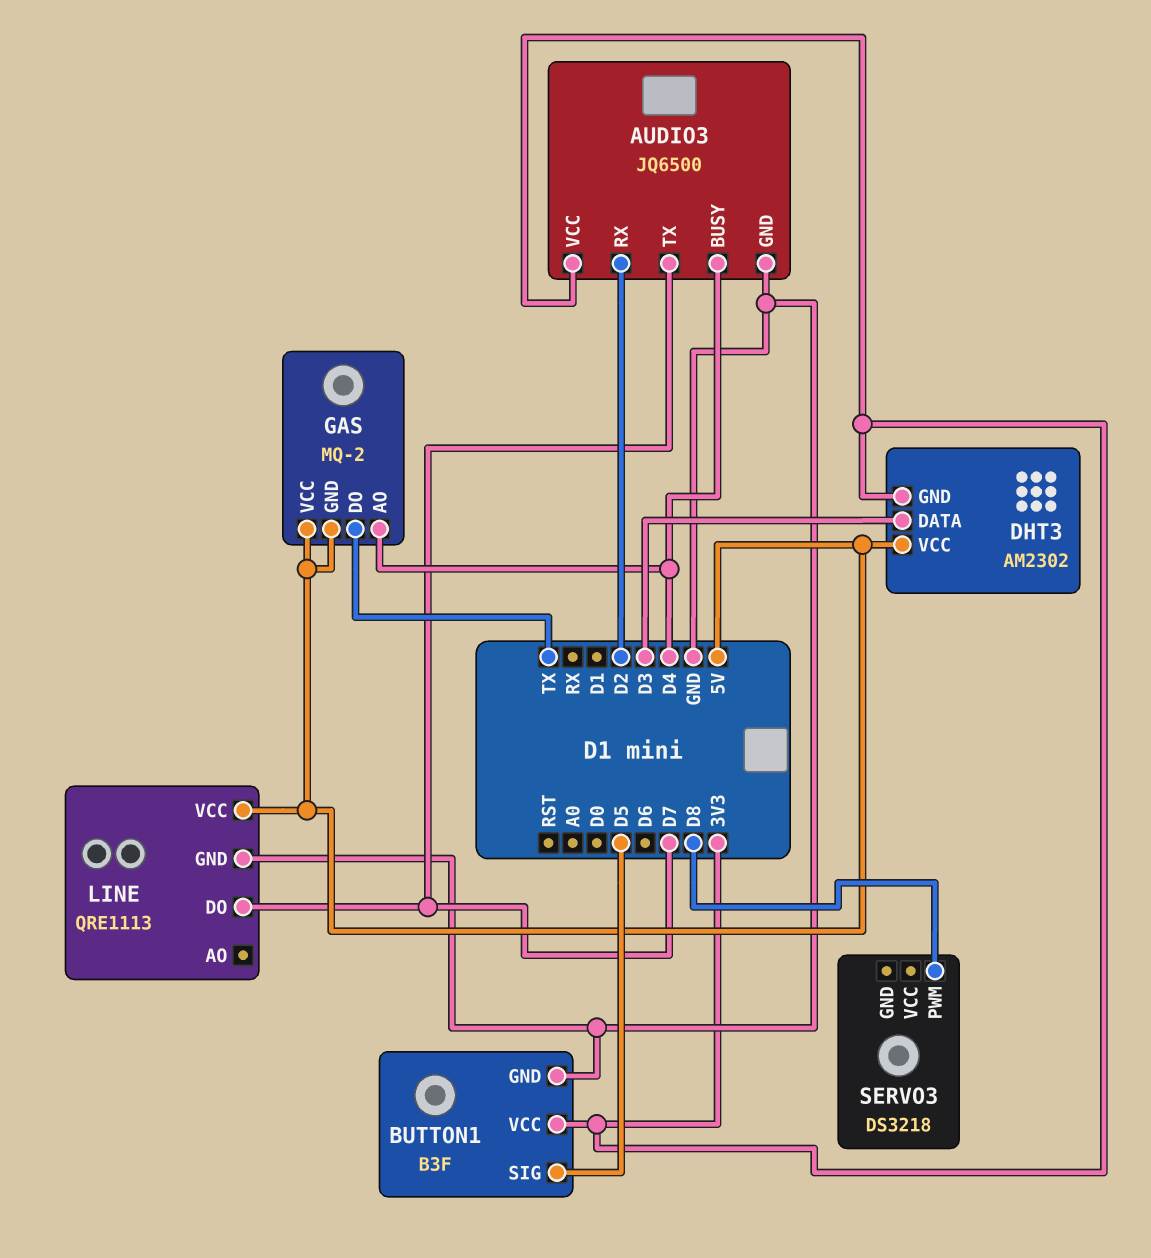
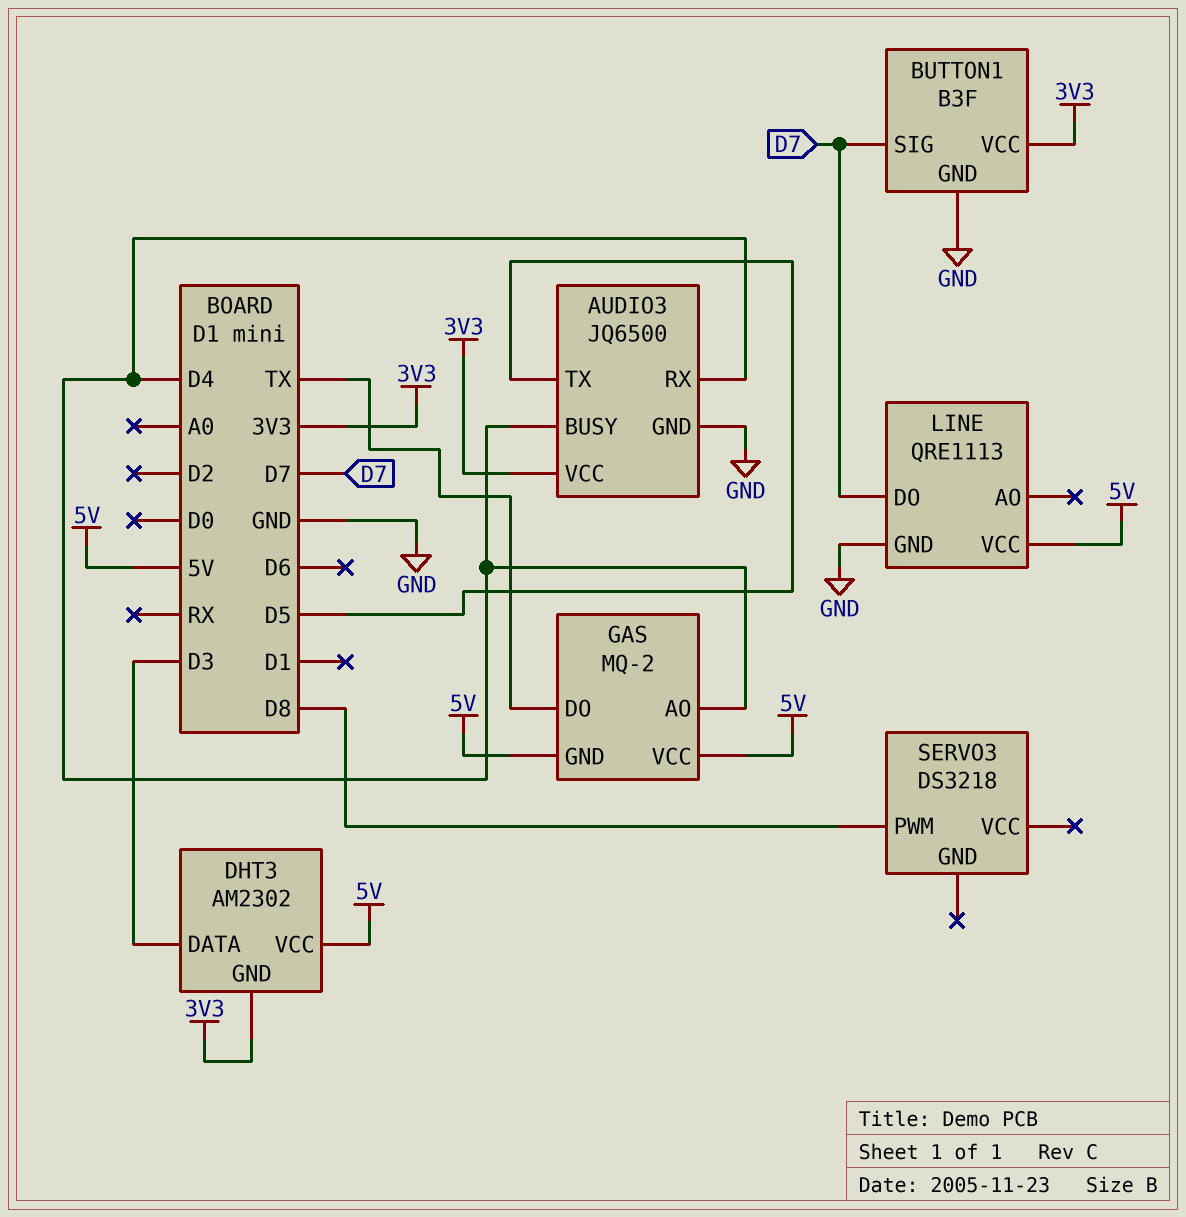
AUDIO3 pin RX: D2 -> D4
AUDIO3 pin TX: D7 -> D5
BUTTON1 pin SIG: D5 -> D7

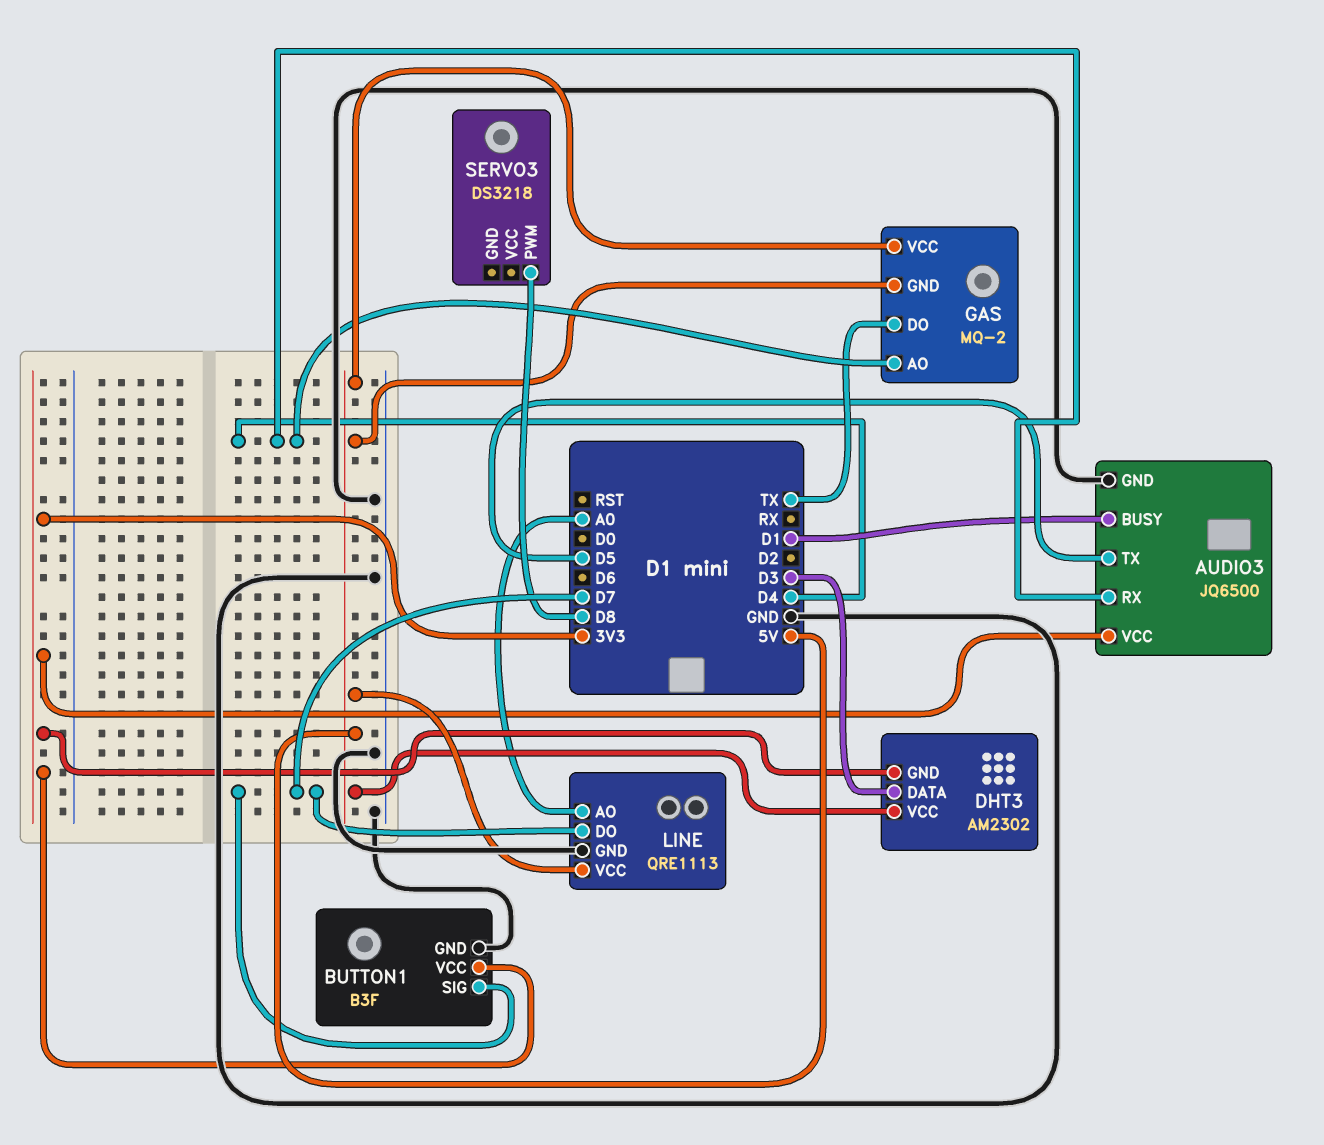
AUDIO3 pin BUSY: D4 -> D1
LINE pin AO: none -> A0

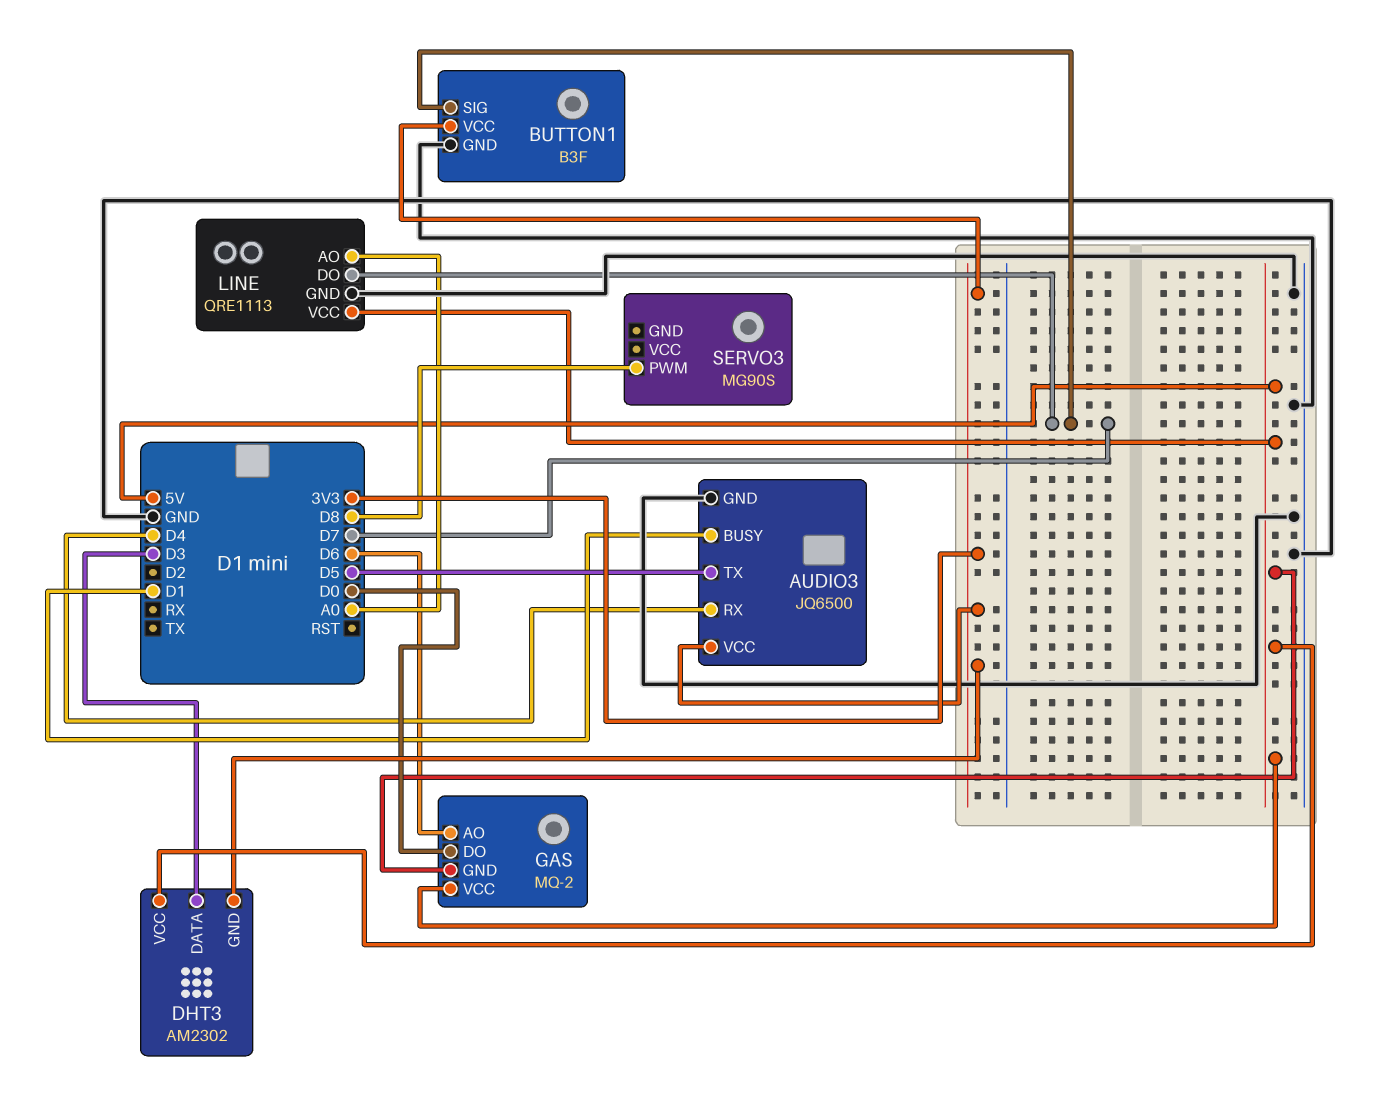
GAS pin AO: D4 -> D6
GAS pin DO: TX -> D0
SERVO3: DS3218 -> MG90S

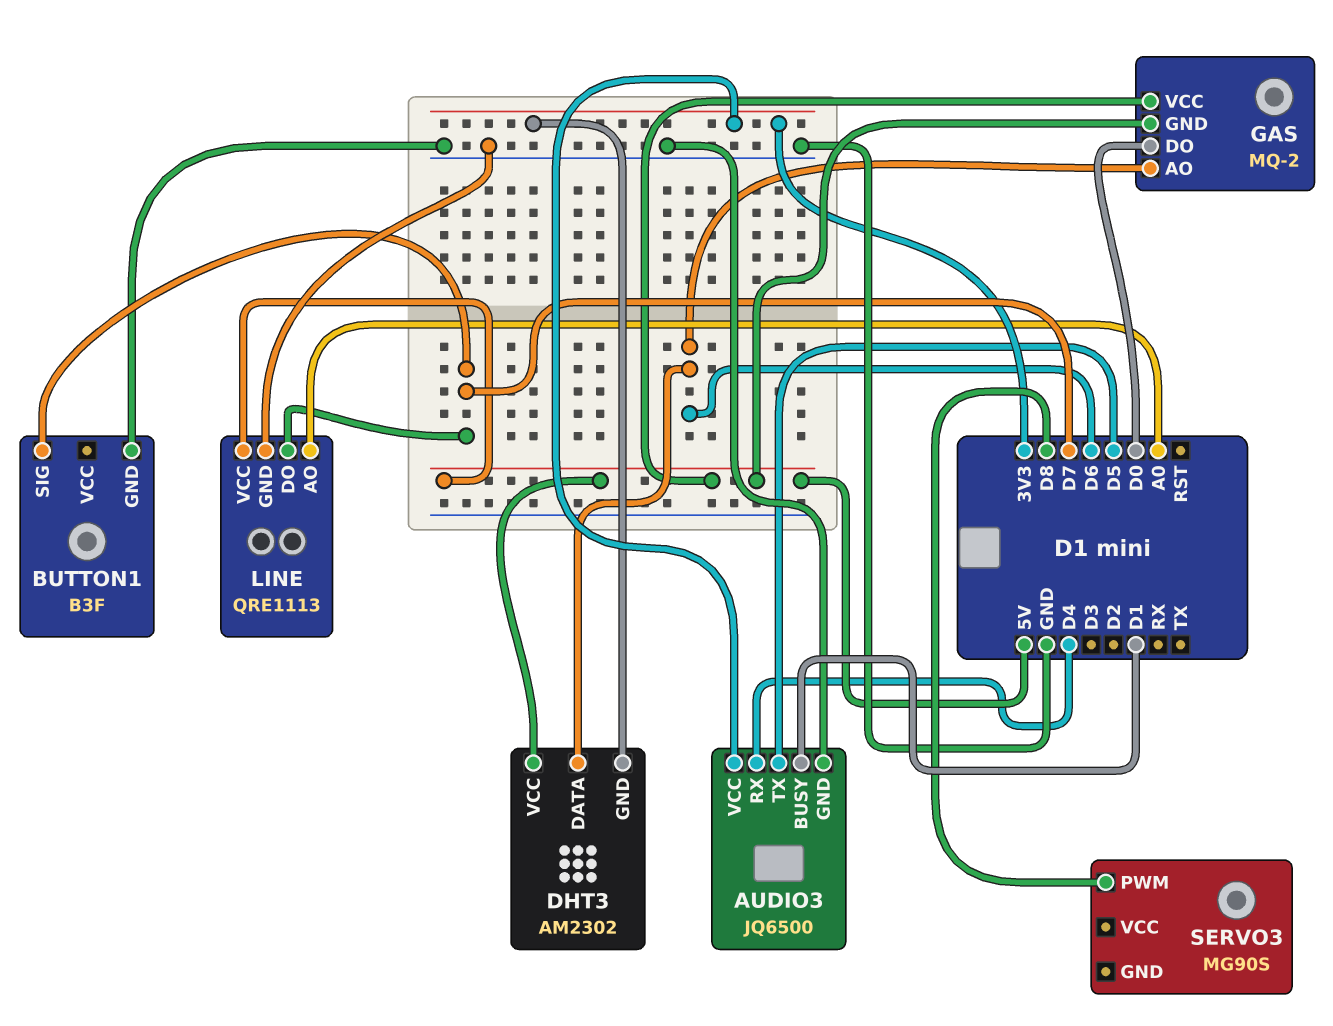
BUTTON1 pin VCC: 3V3 -> none
DHT3 pin DATA: D3 -> D6

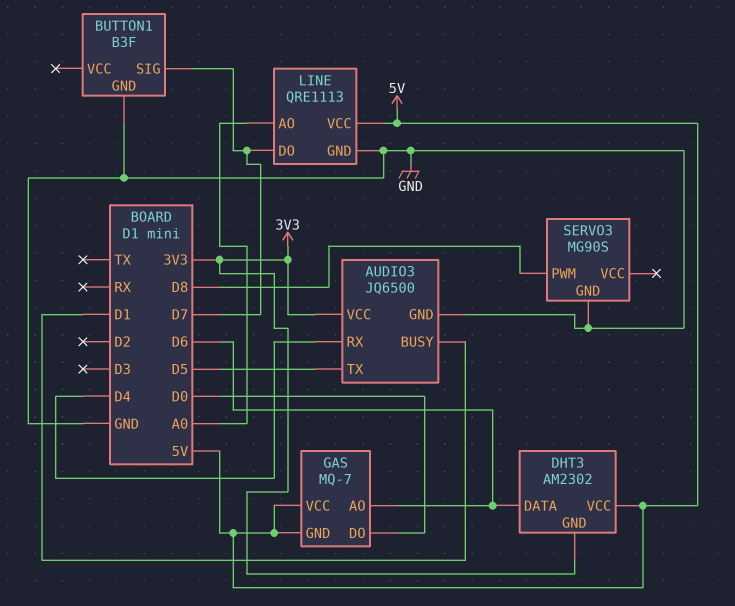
GAS: MQ-2 -> MQ-7
SERVO3 pin GND: none -> GND

